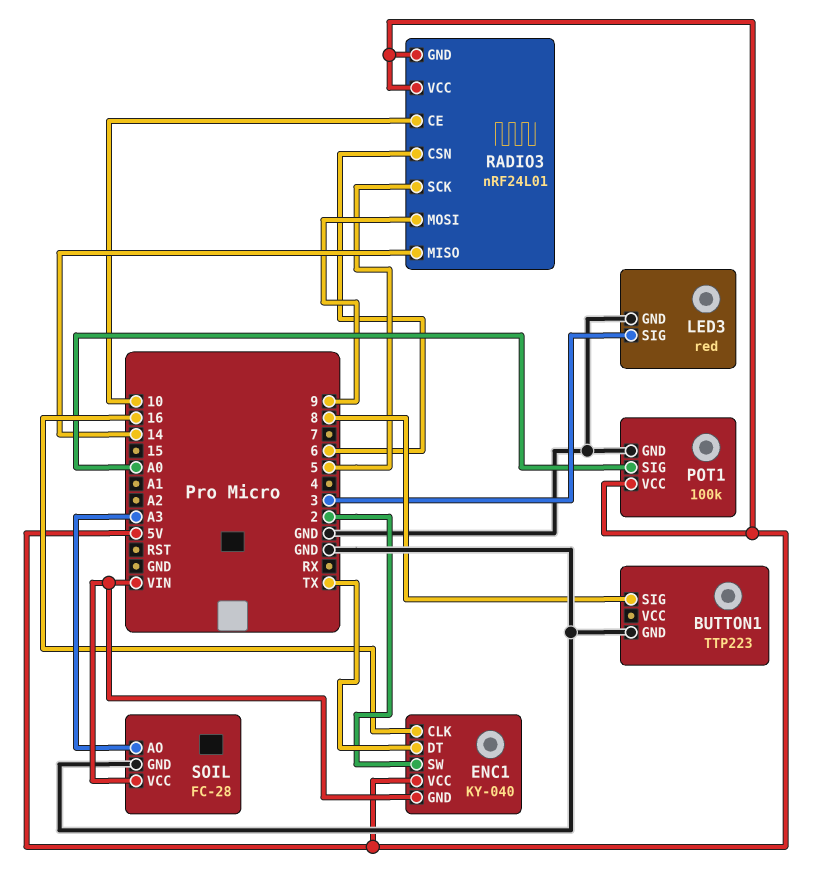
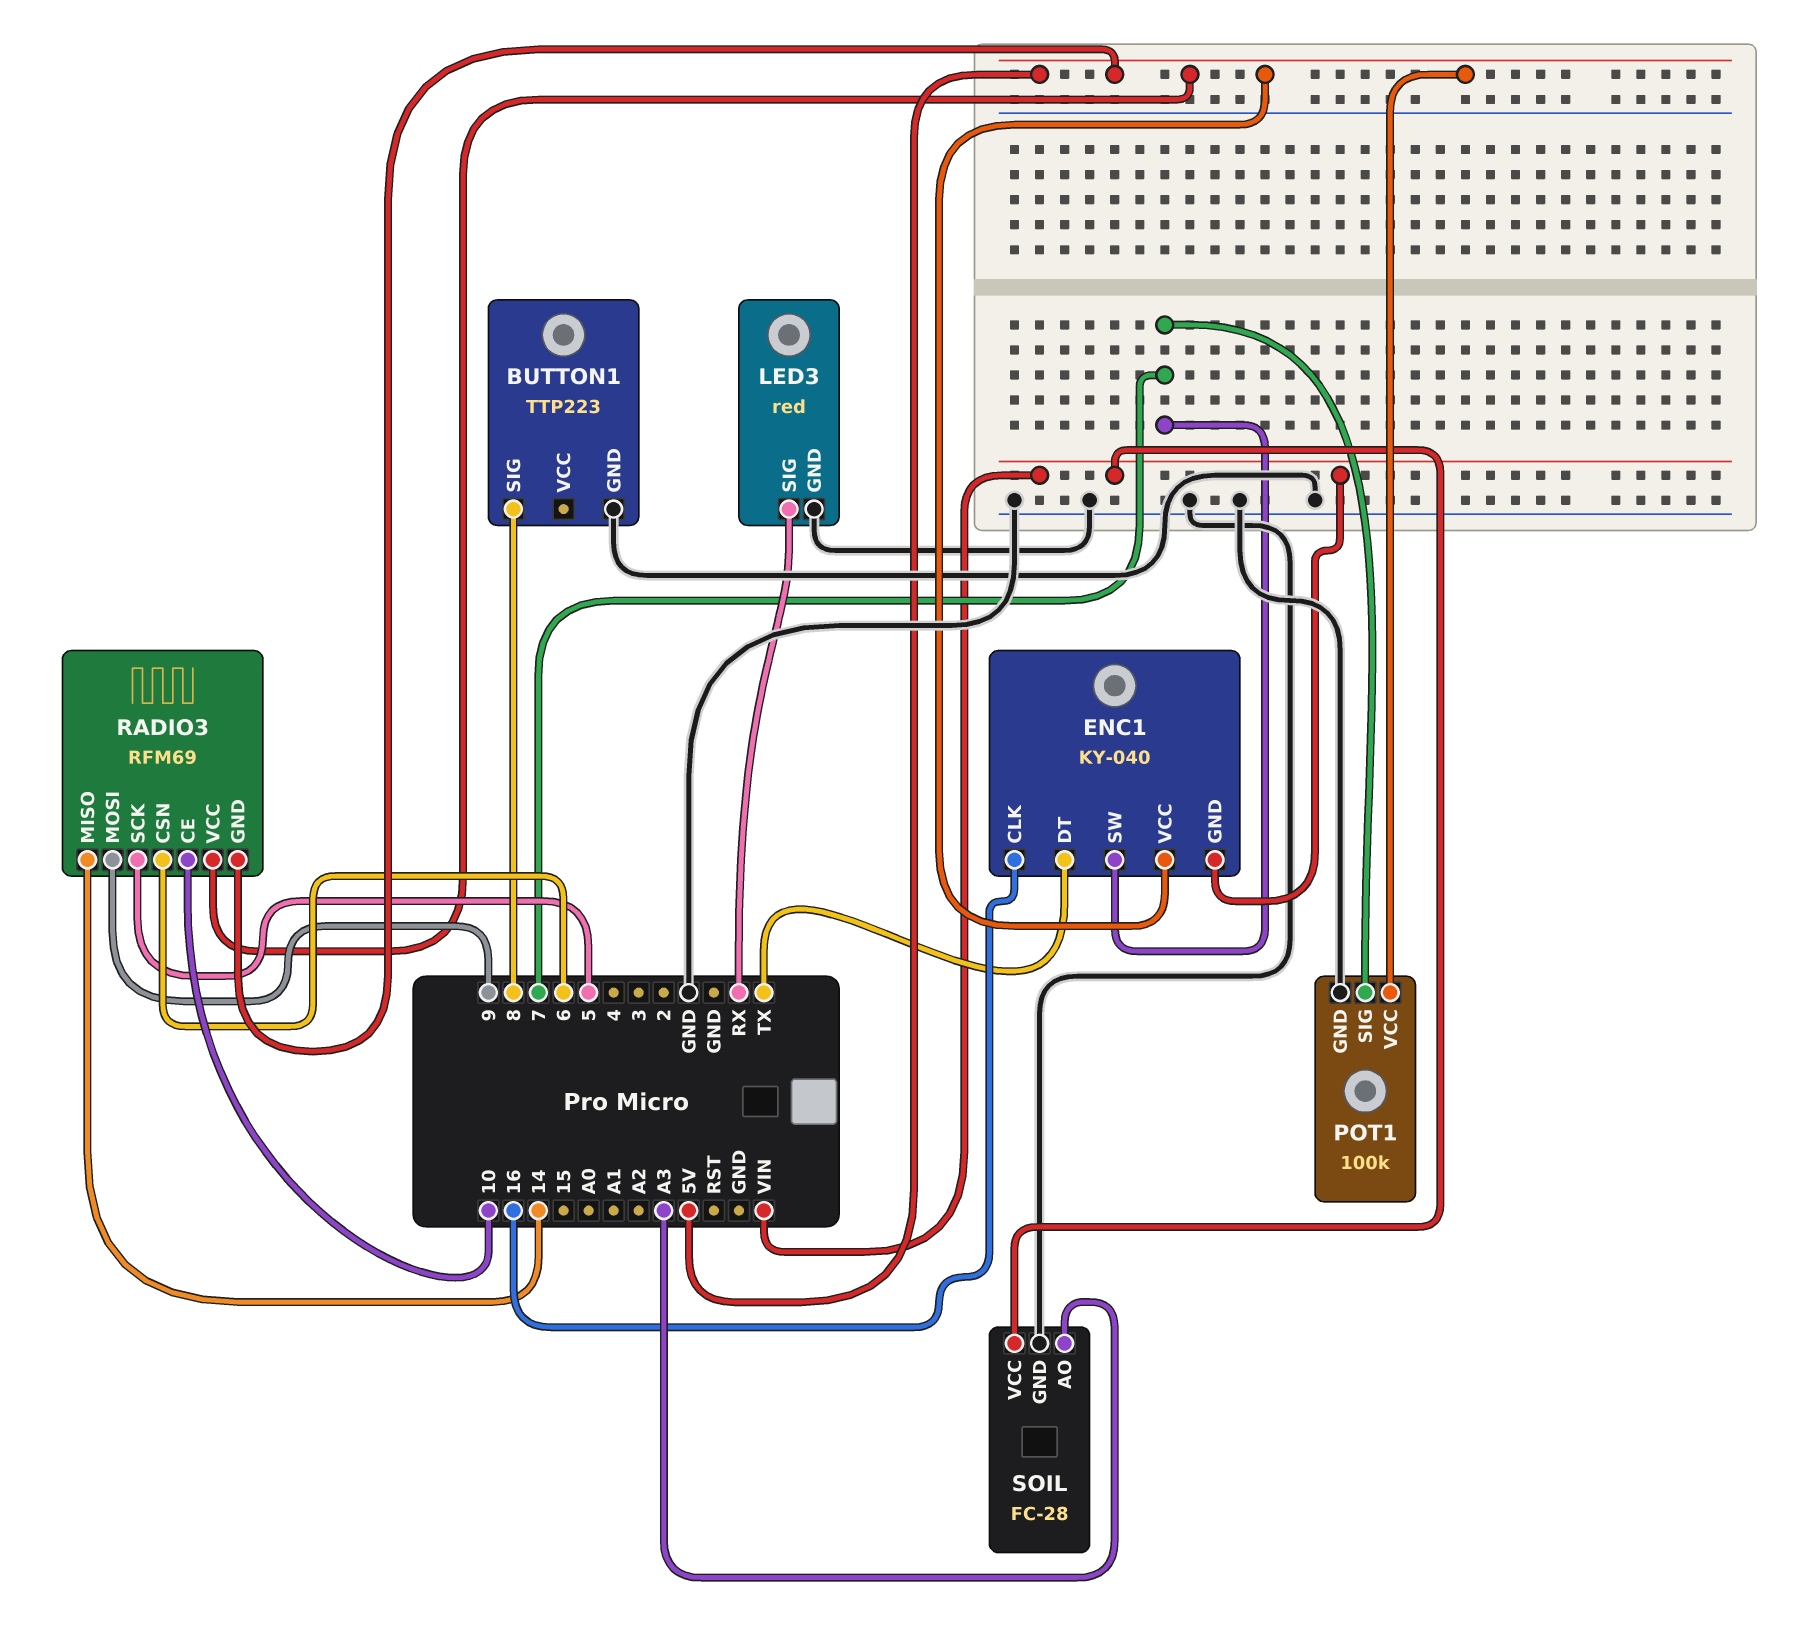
ENC1 pin SW: 2 -> 7
LED3 pin SIG: 3 -> RX
POT1 pin SIG: A0 -> 7
RADIO3: nRF24L01 -> RFM69

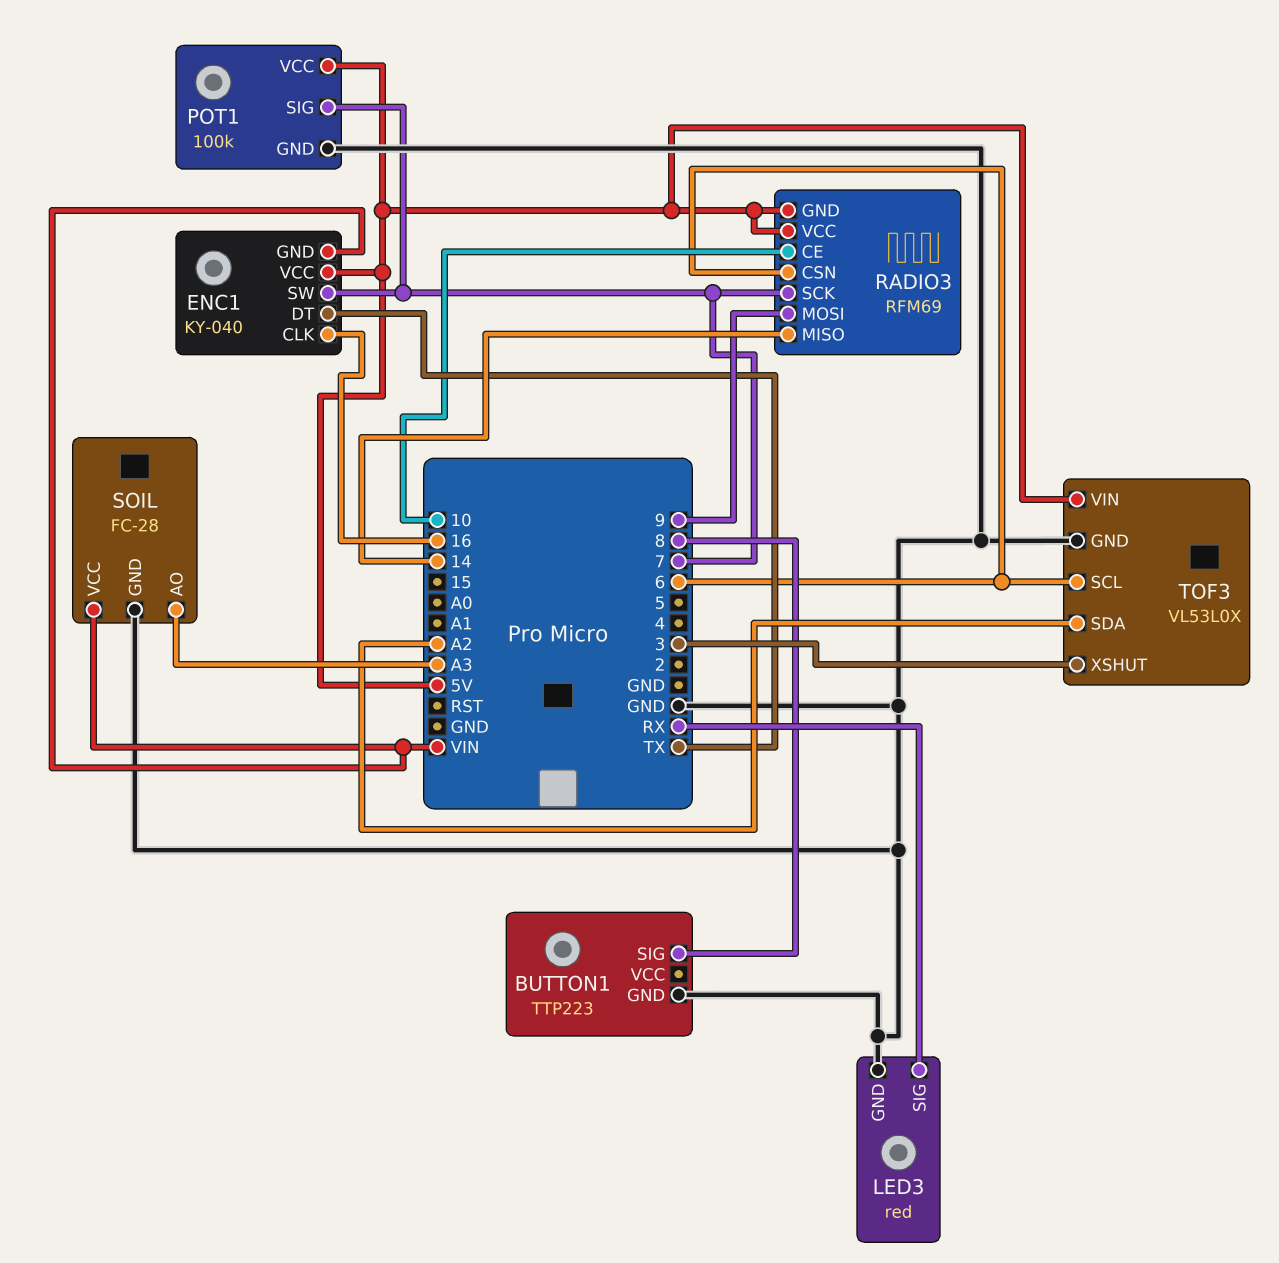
RADIO3 pin SCK: 5 -> 7
TOF3: none -> VL53L0X
TOF3 pin GND: none -> GND
TOF3 pin SCL: none -> 6
TOF3 pin SDA: none -> A2
TOF3 pin VIN: none -> 5V
TOF3 pin XSHUT: none -> 3

